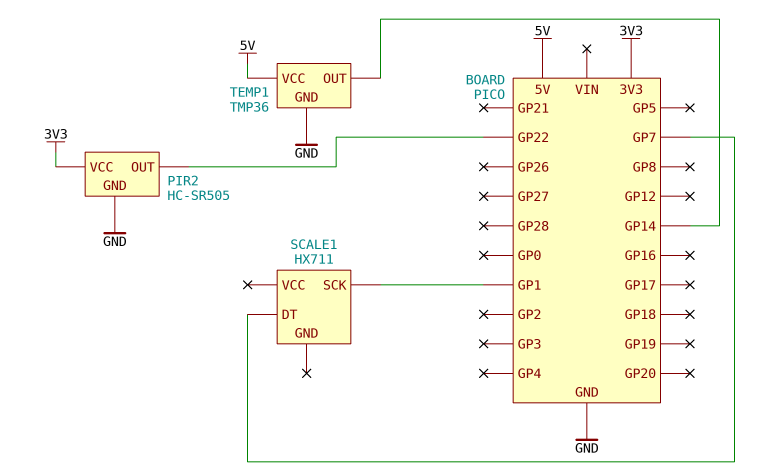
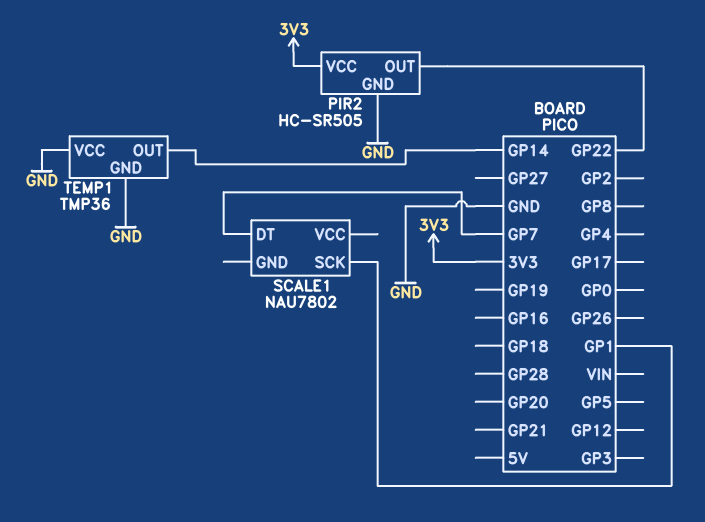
SCALE1: HX711 -> NAU7802
TEMP1 pin VCC: 5V -> GND

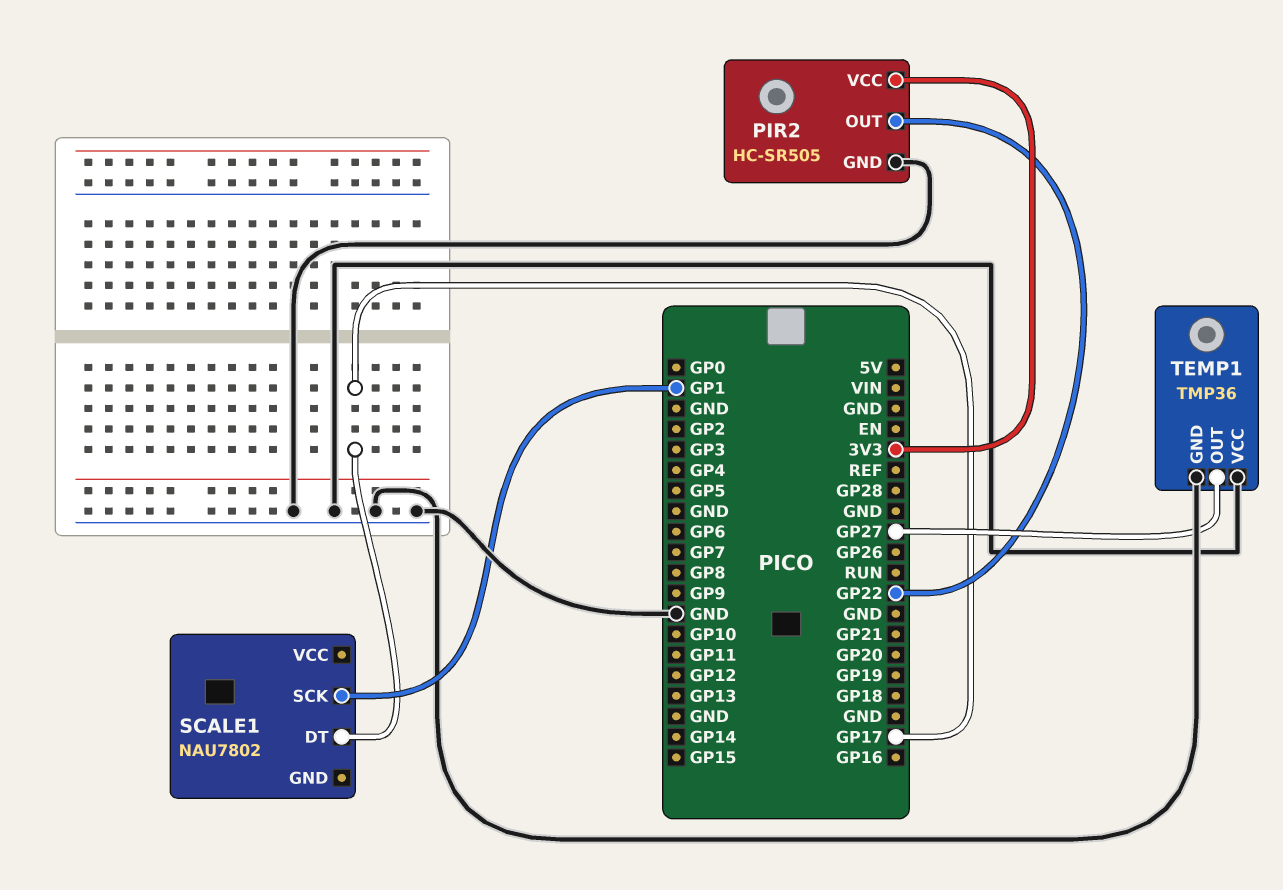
SCALE1 pin DT: GP7 -> GP17
TEMP1 pin OUT: GP14 -> GP27

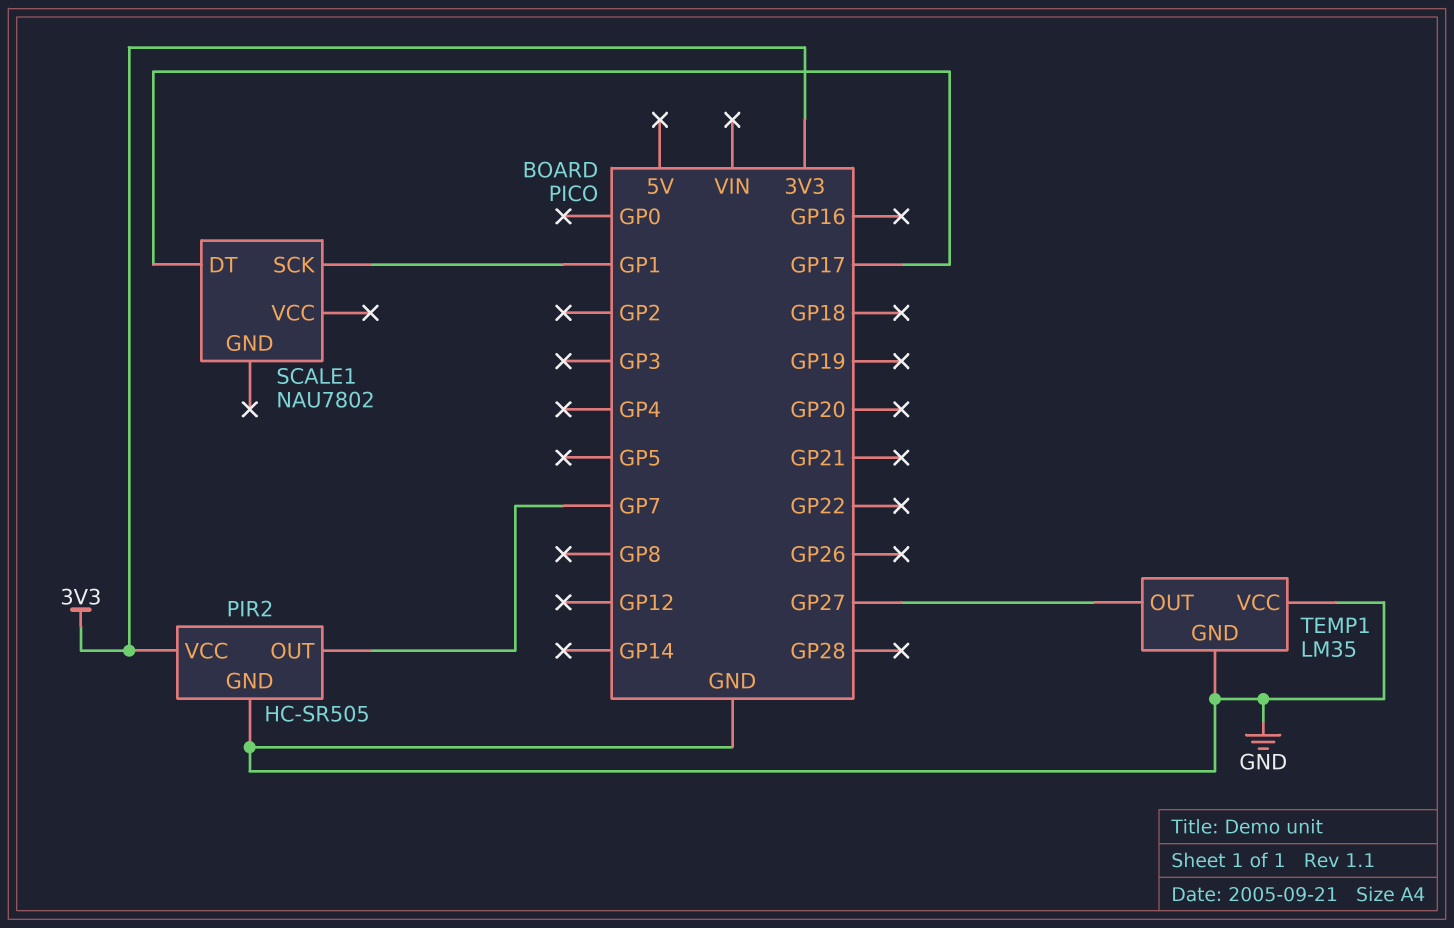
PIR2 pin OUT: GP22 -> GP7
TEMP1: TMP36 -> LM35

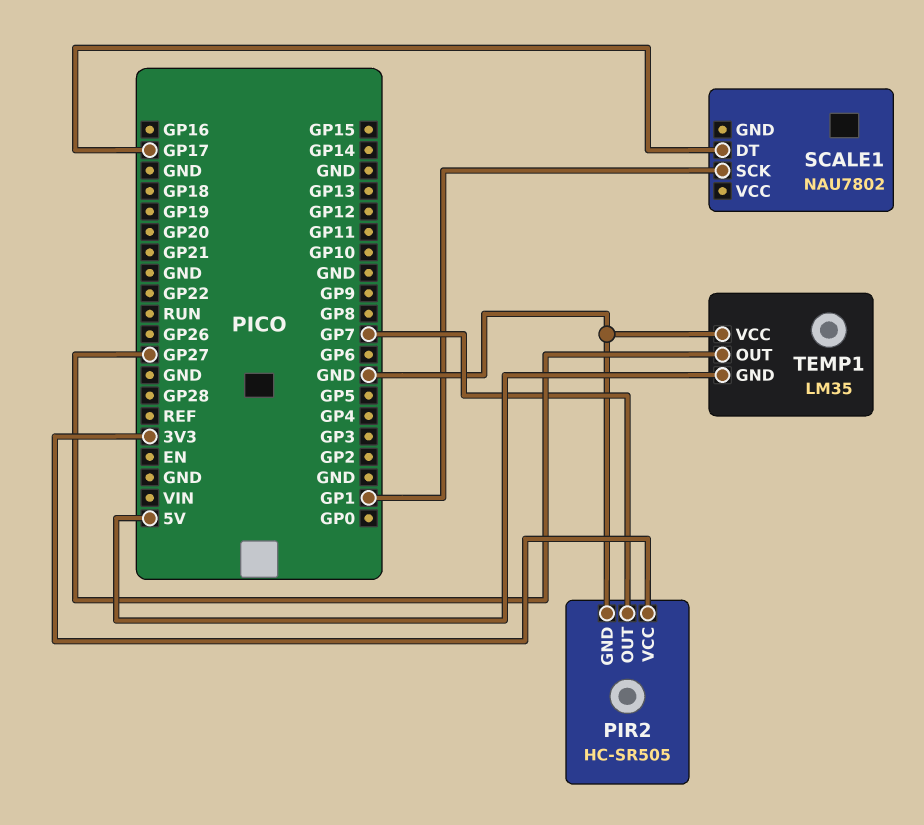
TEMP1 pin GND: GND -> 5V

